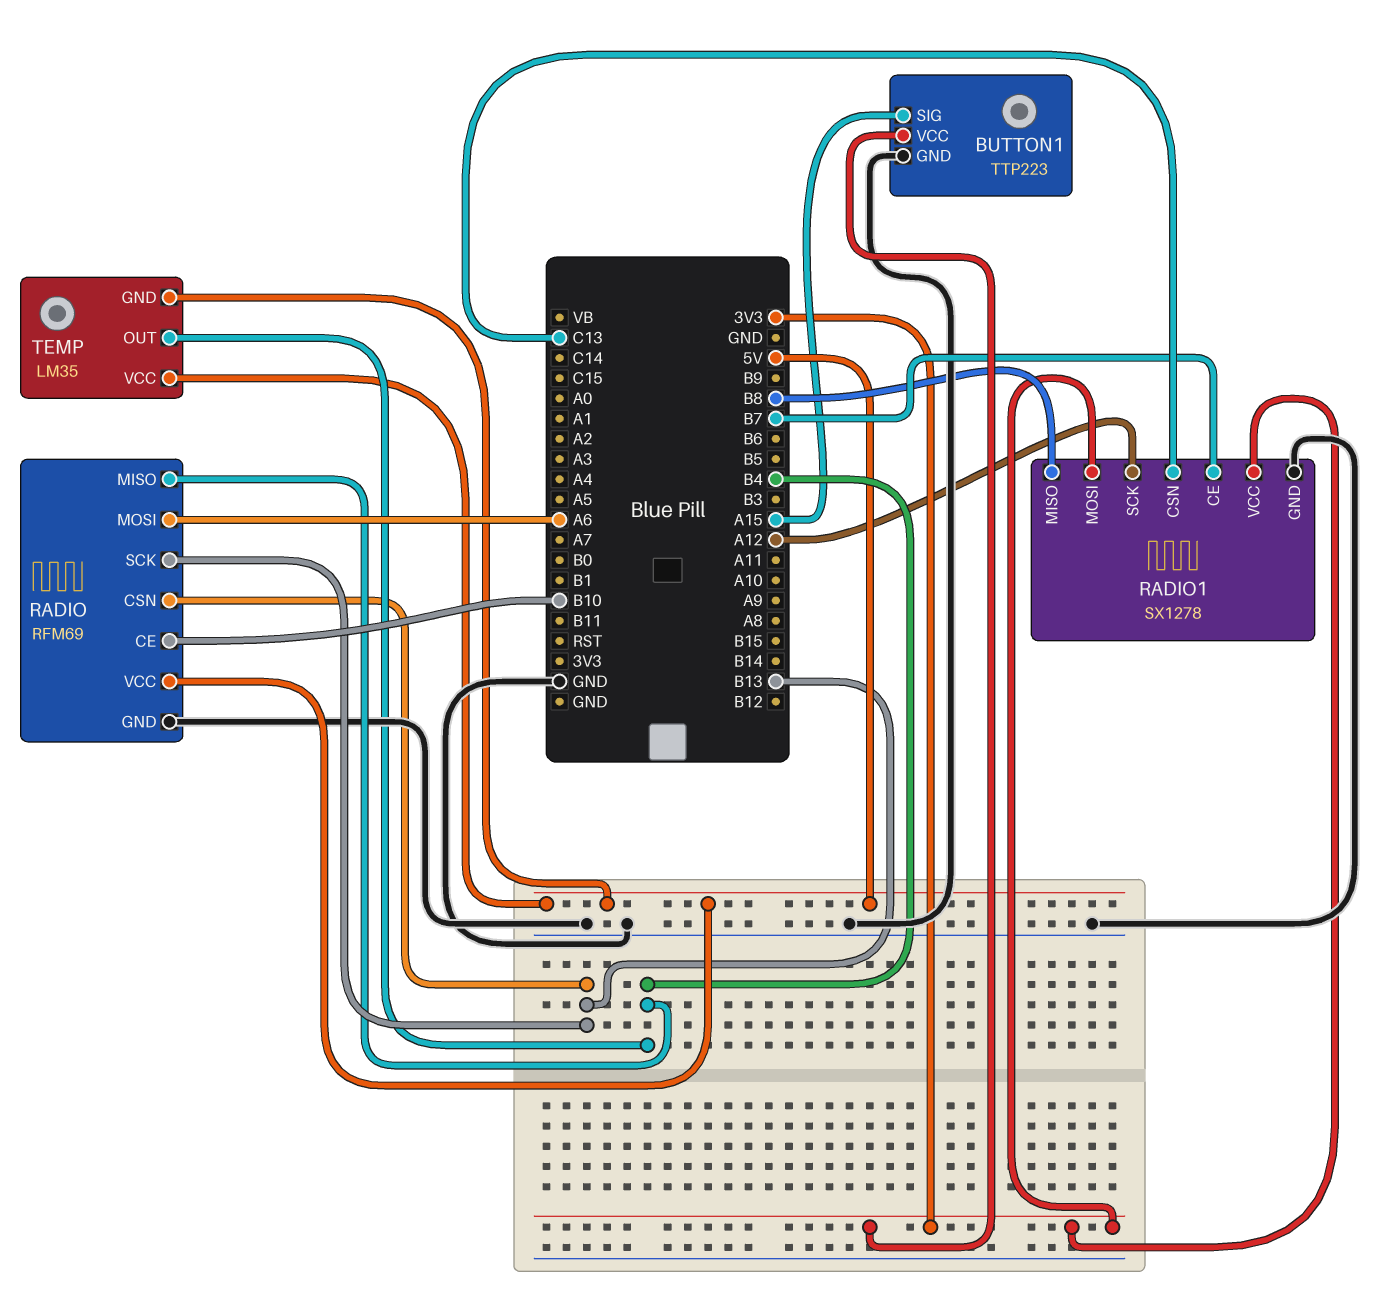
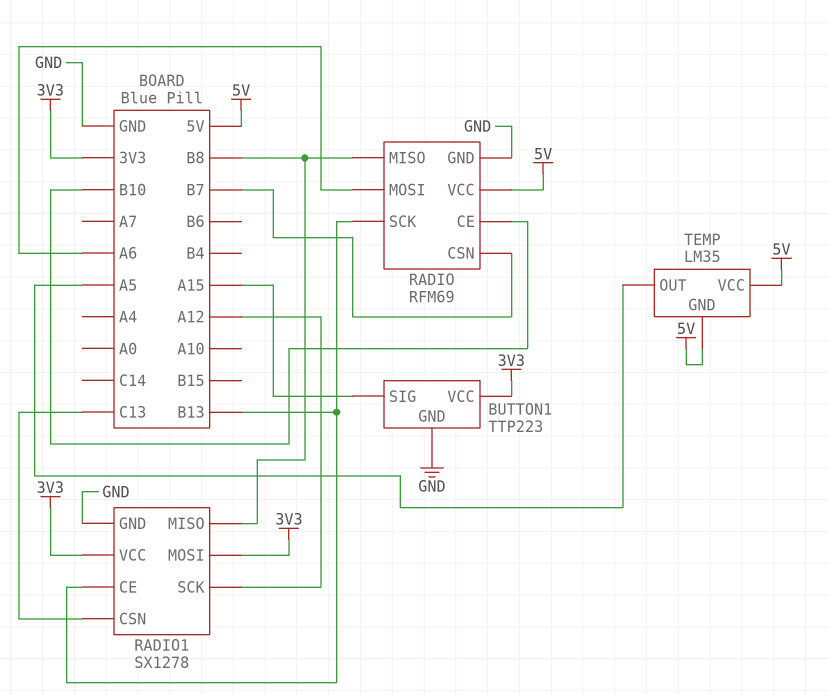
RADIO pin CSN: B13 -> B7
RADIO pin MISO: B4 -> B8
RADIO1 pin CE: B7 -> B13
TEMP pin OUT: B4 -> A5

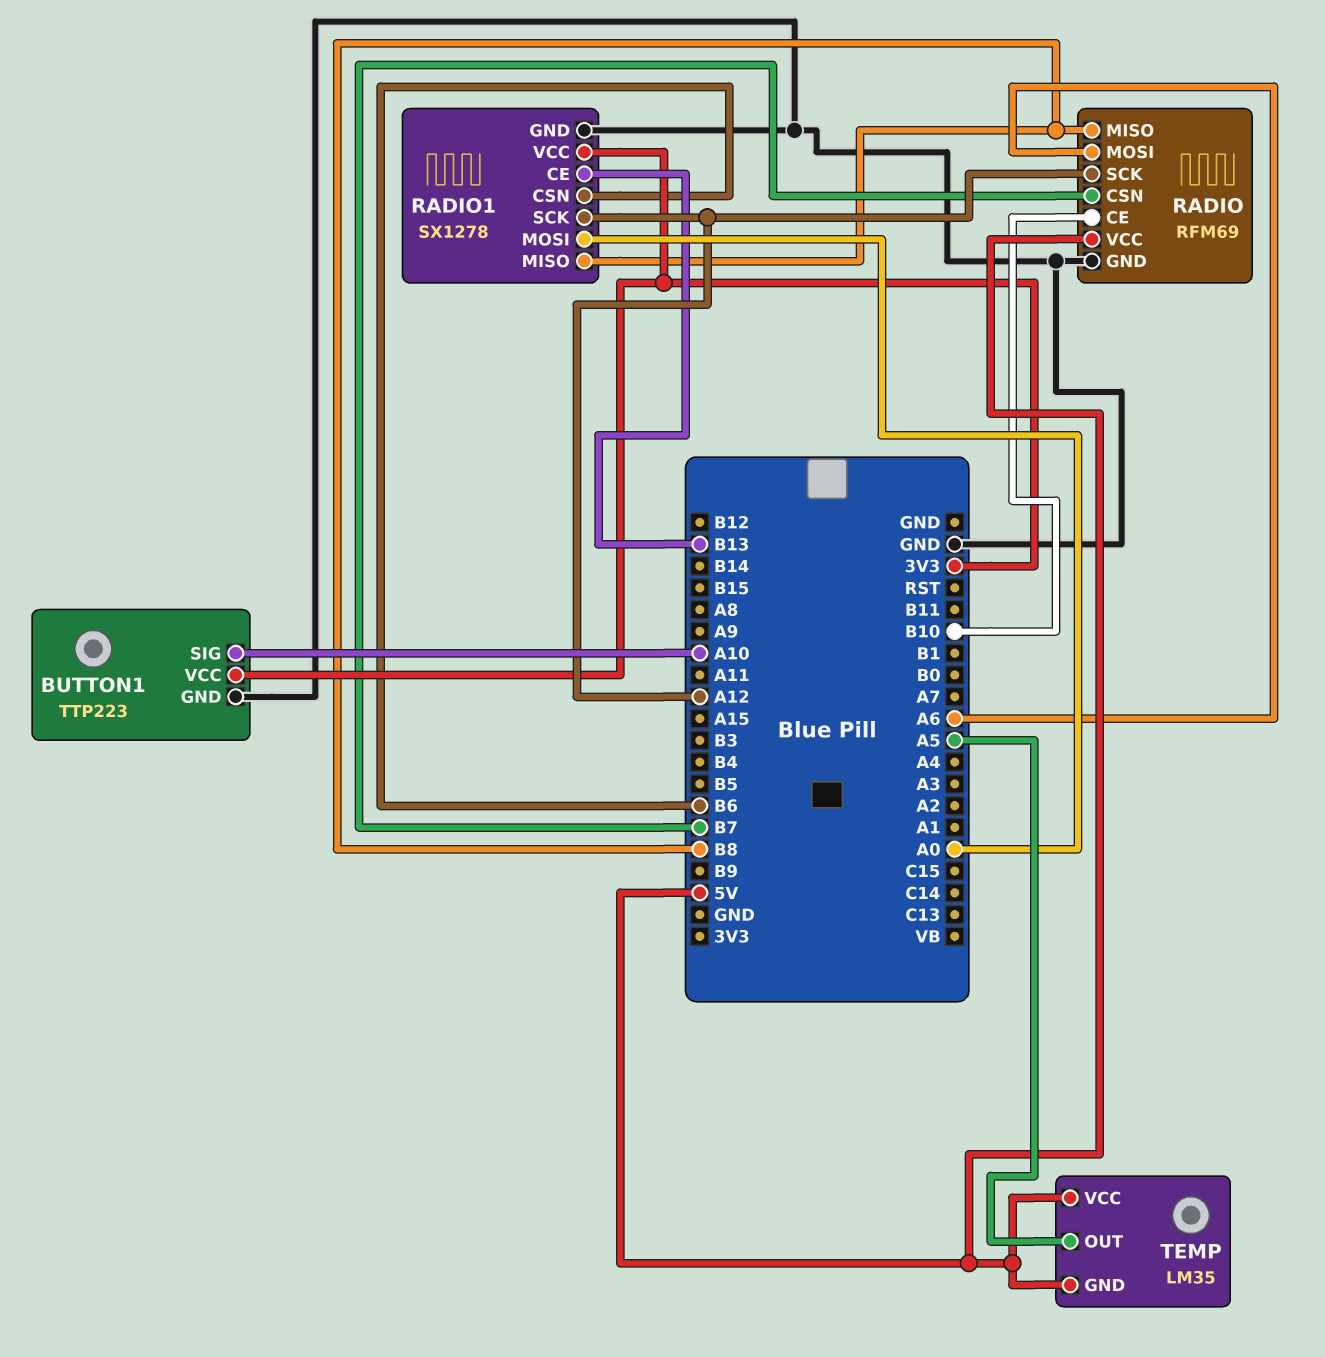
BUTTON1 pin SIG: A15 -> A10
RADIO pin SCK: B13 -> A12
RADIO1 pin CSN: C13 -> B6
RADIO1 pin MOSI: 3V3 -> A0

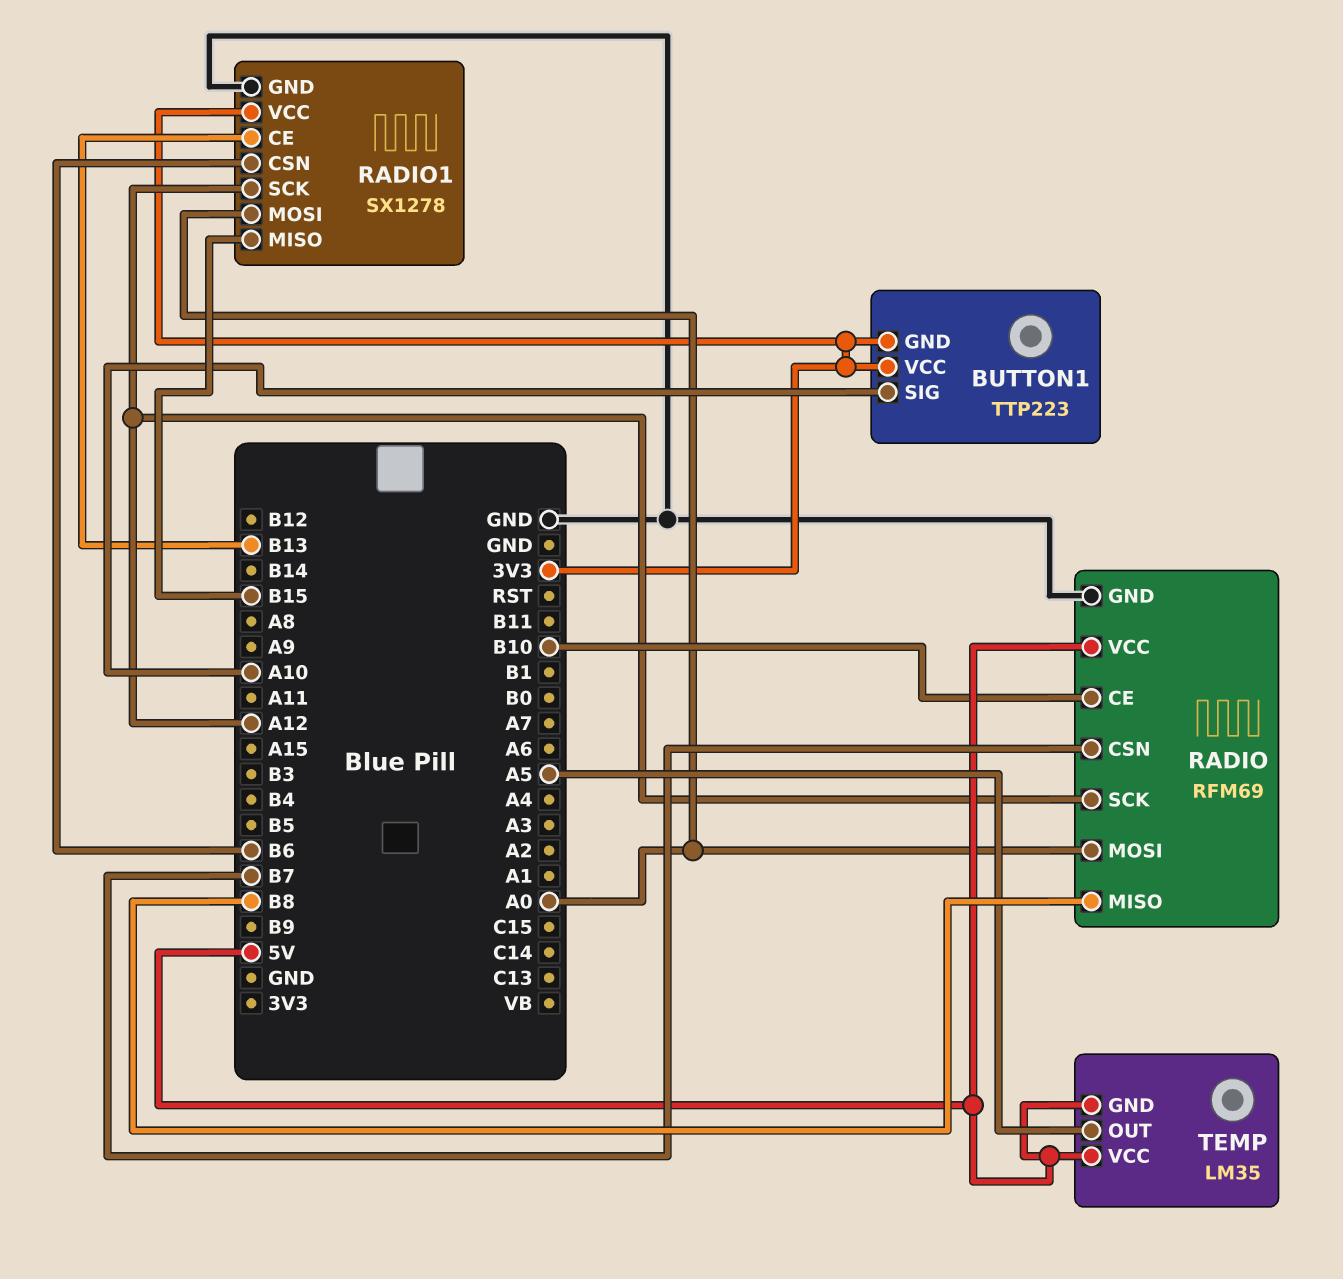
BUTTON1 pin GND: GND -> 3V3
RADIO pin MOSI: A6 -> A0
RADIO1 pin MISO: B8 -> B15

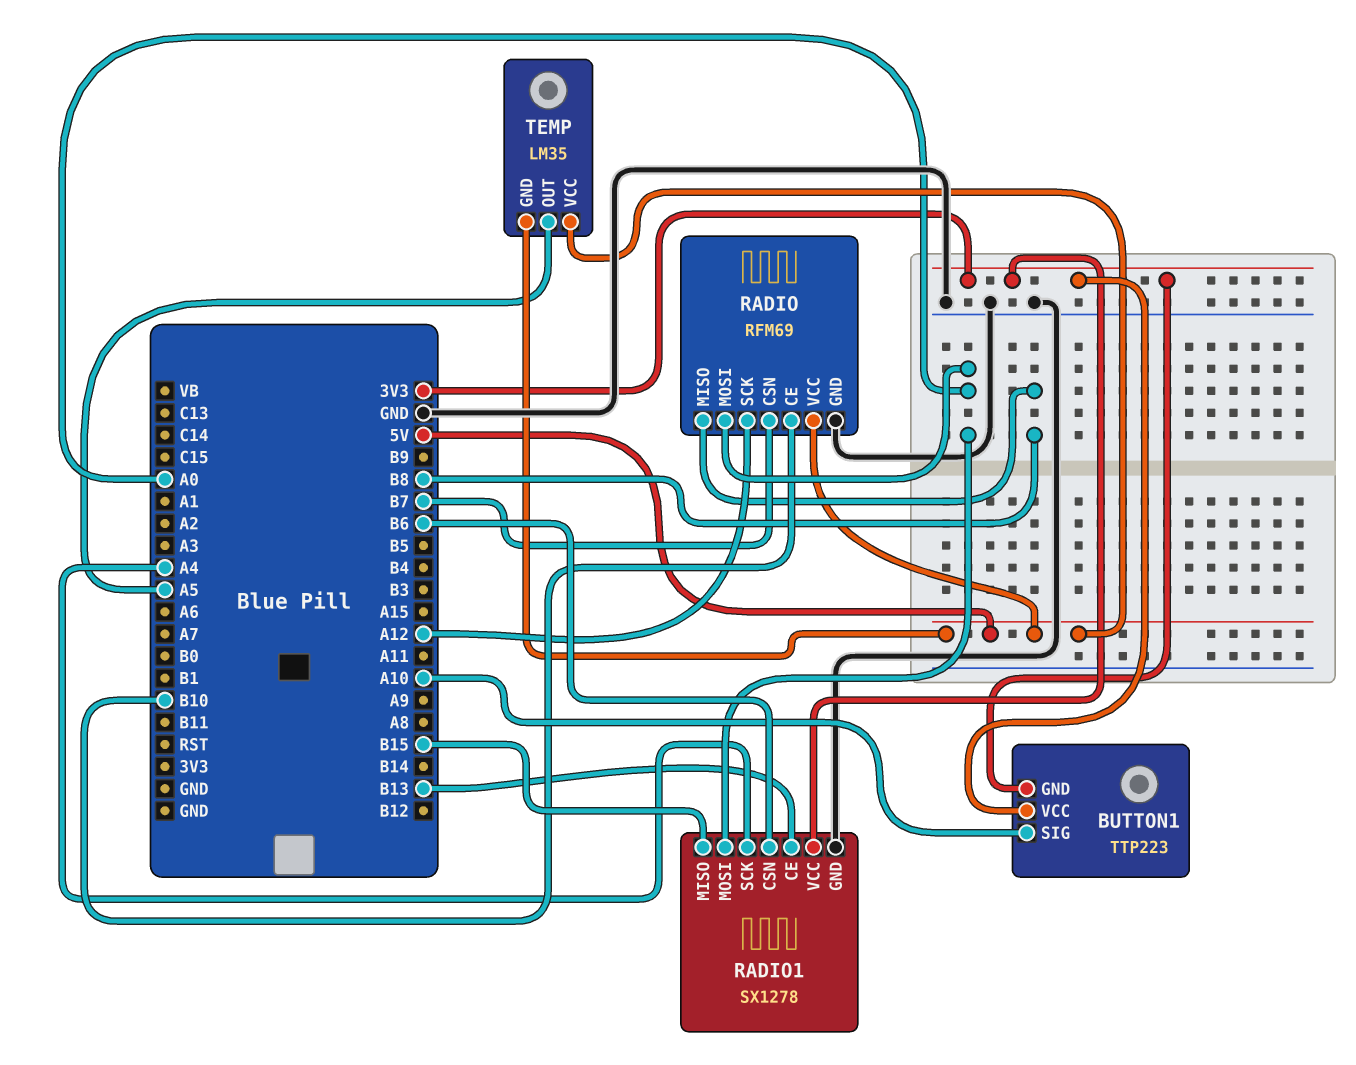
RADIO1 pin SCK: A12 -> A4

